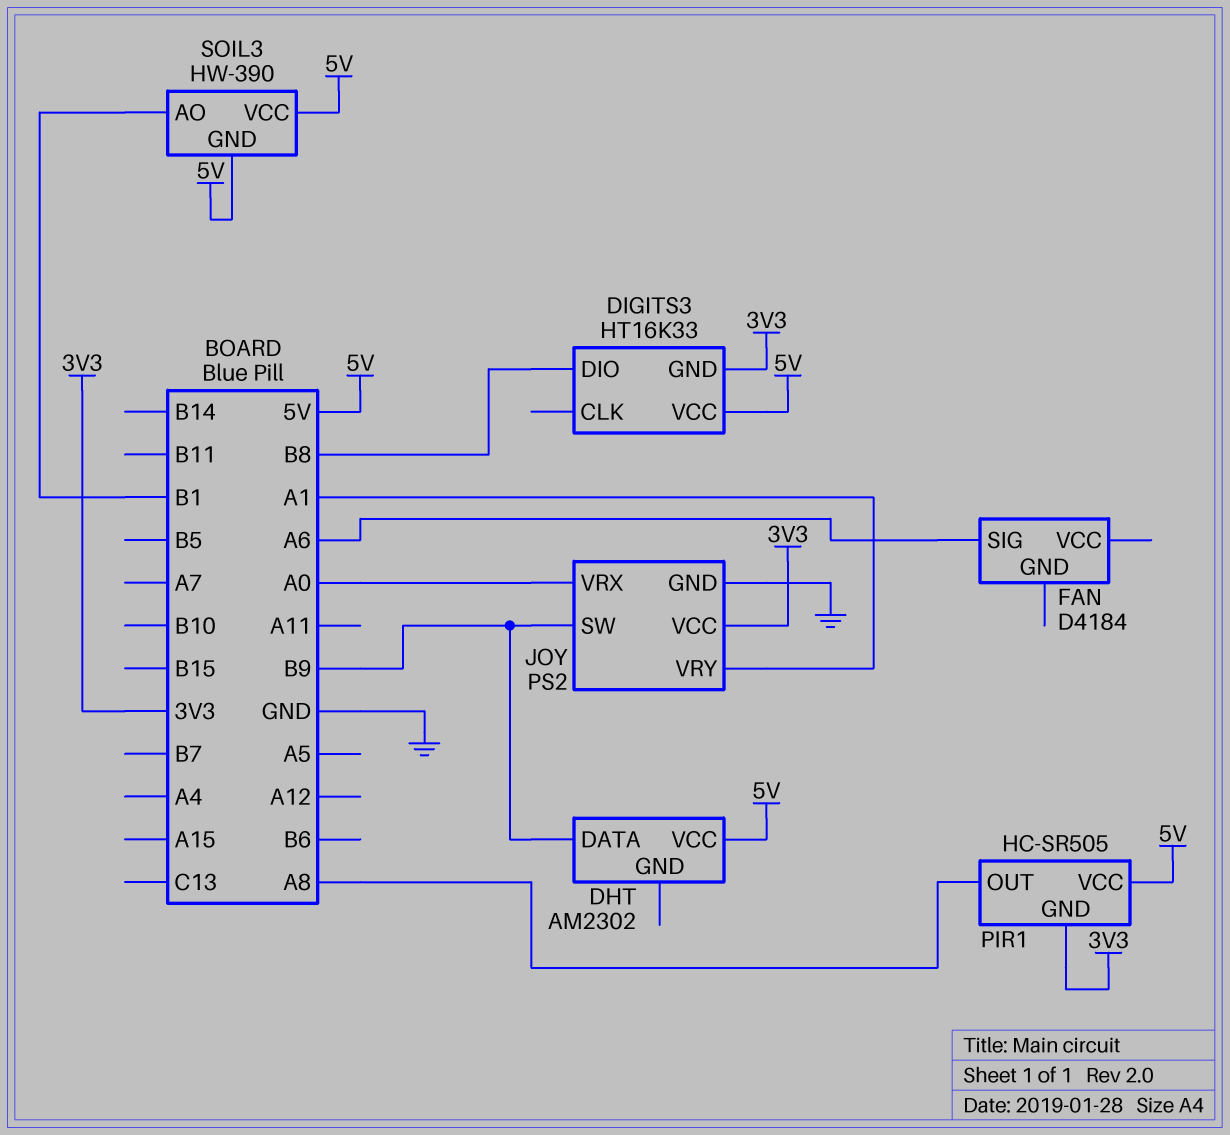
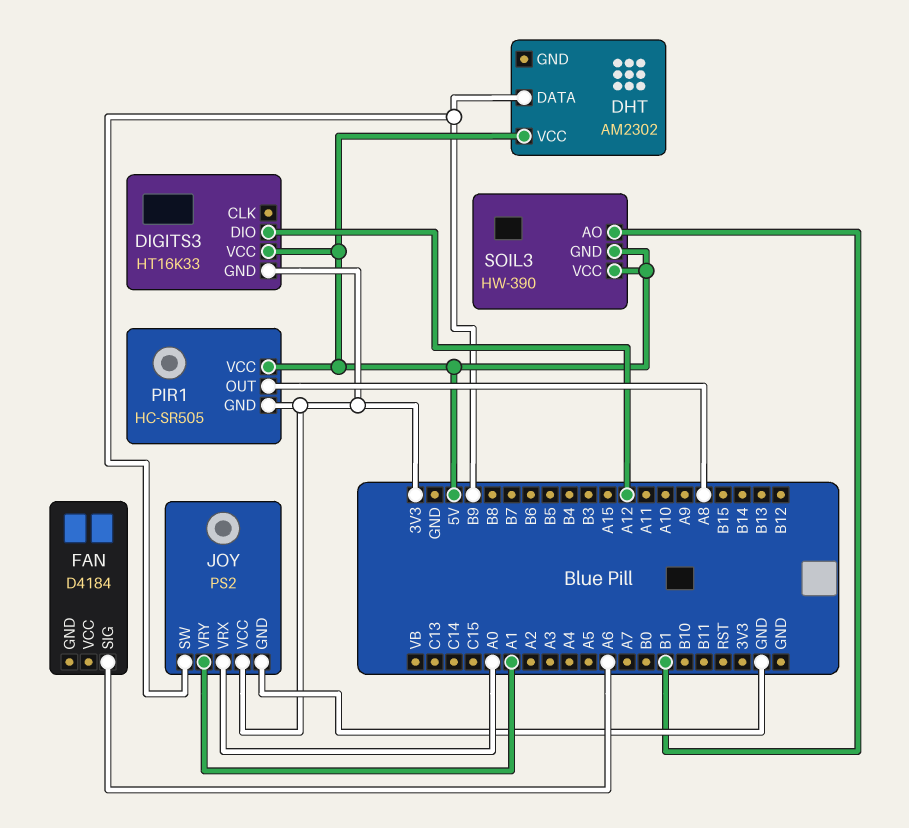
DIGITS3 pin DIO: B8 -> A12

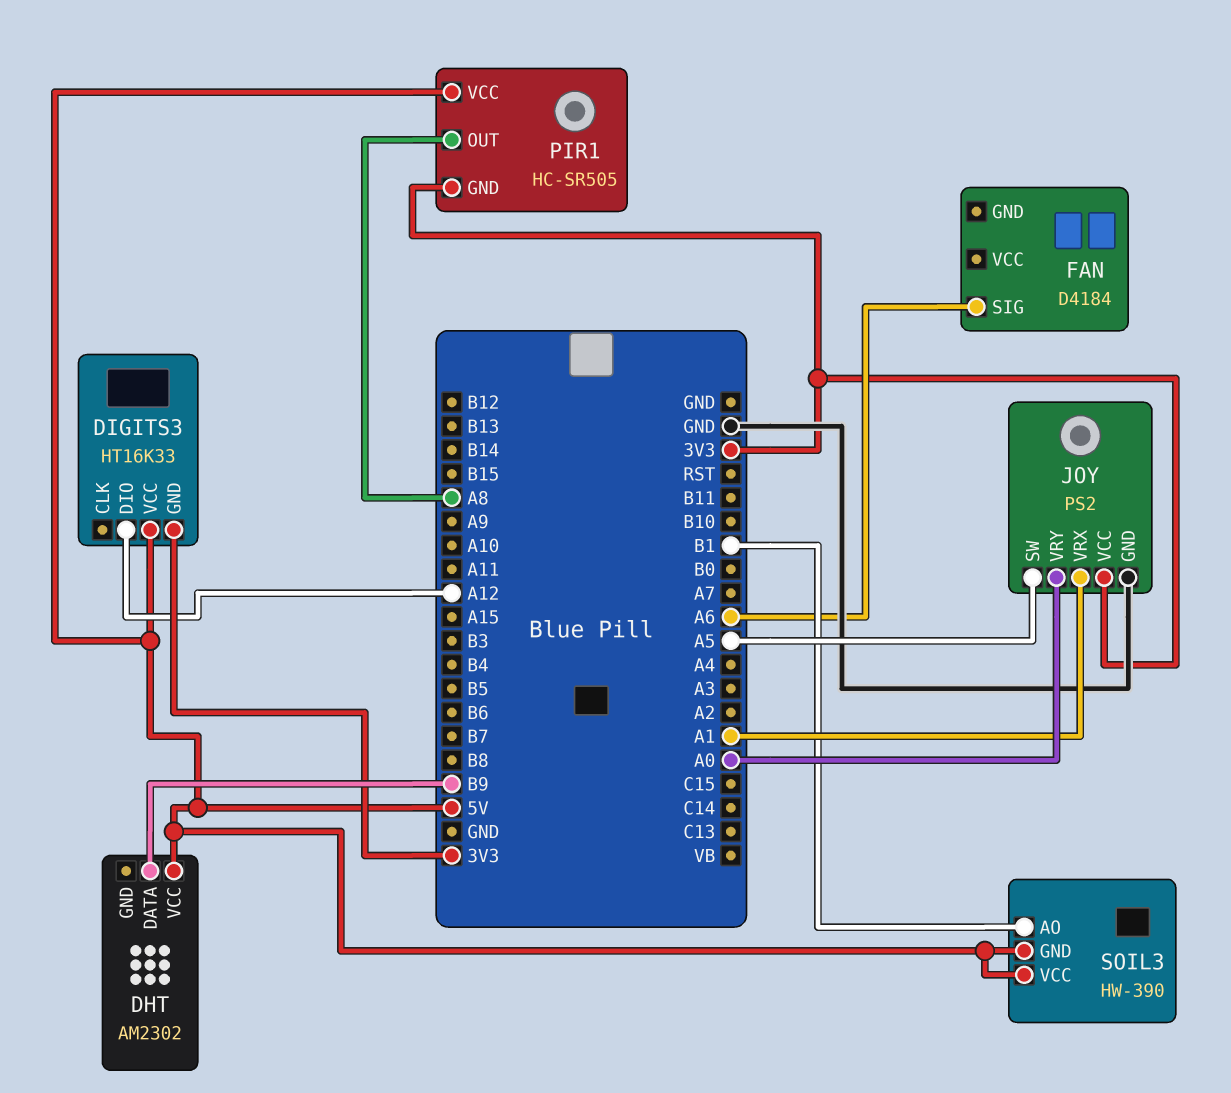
JOY pin SW: B9 -> A5
JOY pin VRX: A0 -> A1
JOY pin VRY: A1 -> A0

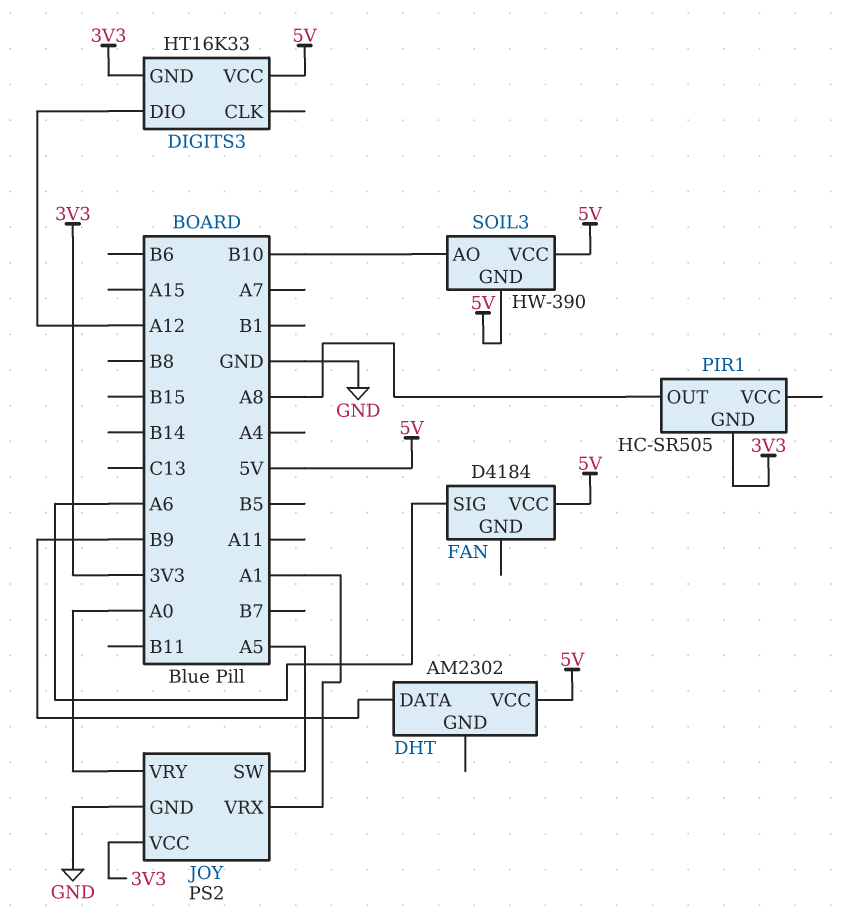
FAN pin VCC: none -> 5V
PIR1 pin VCC: 5V -> none
SOIL3 pin AO: B1 -> B10

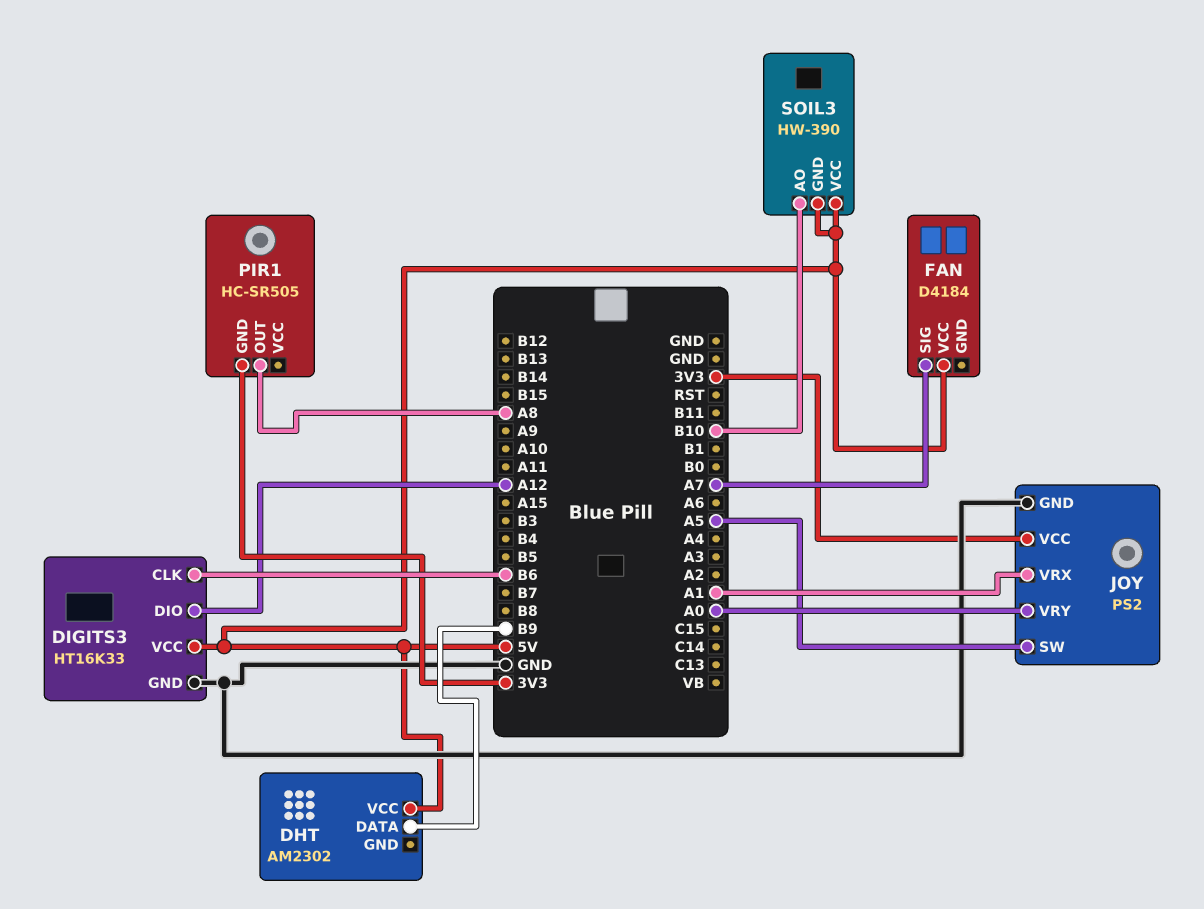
DIGITS3 pin CLK: none -> B6
DIGITS3 pin GND: 3V3 -> GND
FAN pin SIG: A6 -> A7

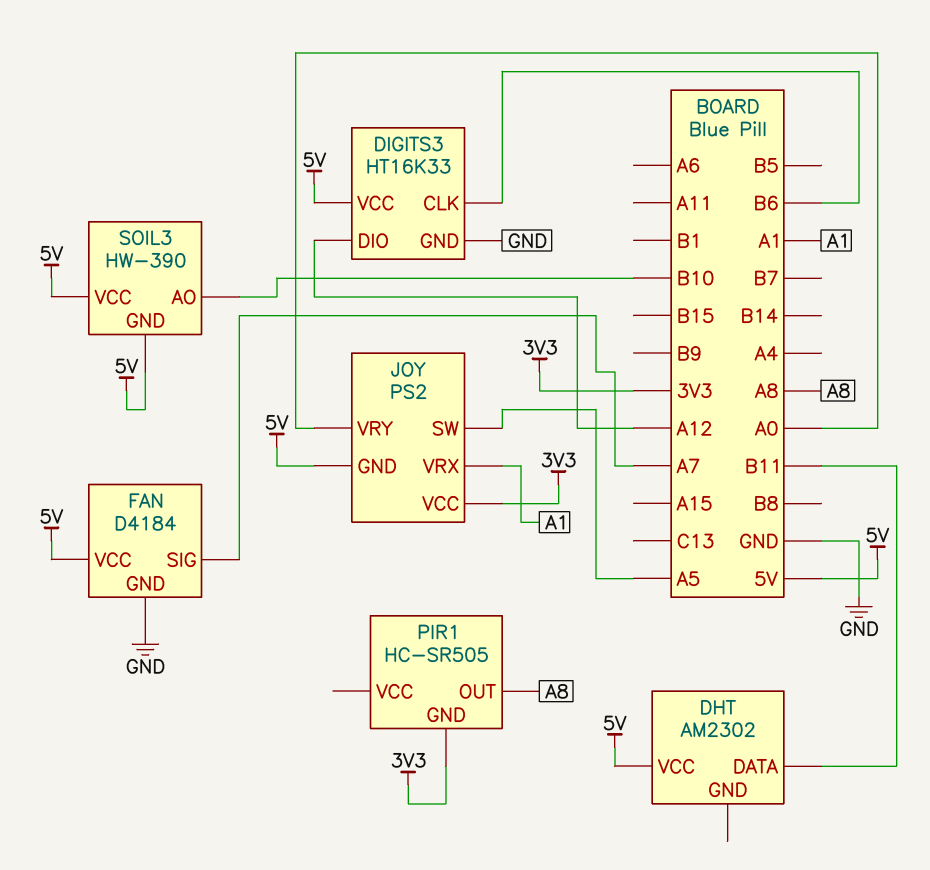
DHT pin DATA: B9 -> B11
FAN pin GND: none -> GND
JOY pin GND: GND -> 5V

